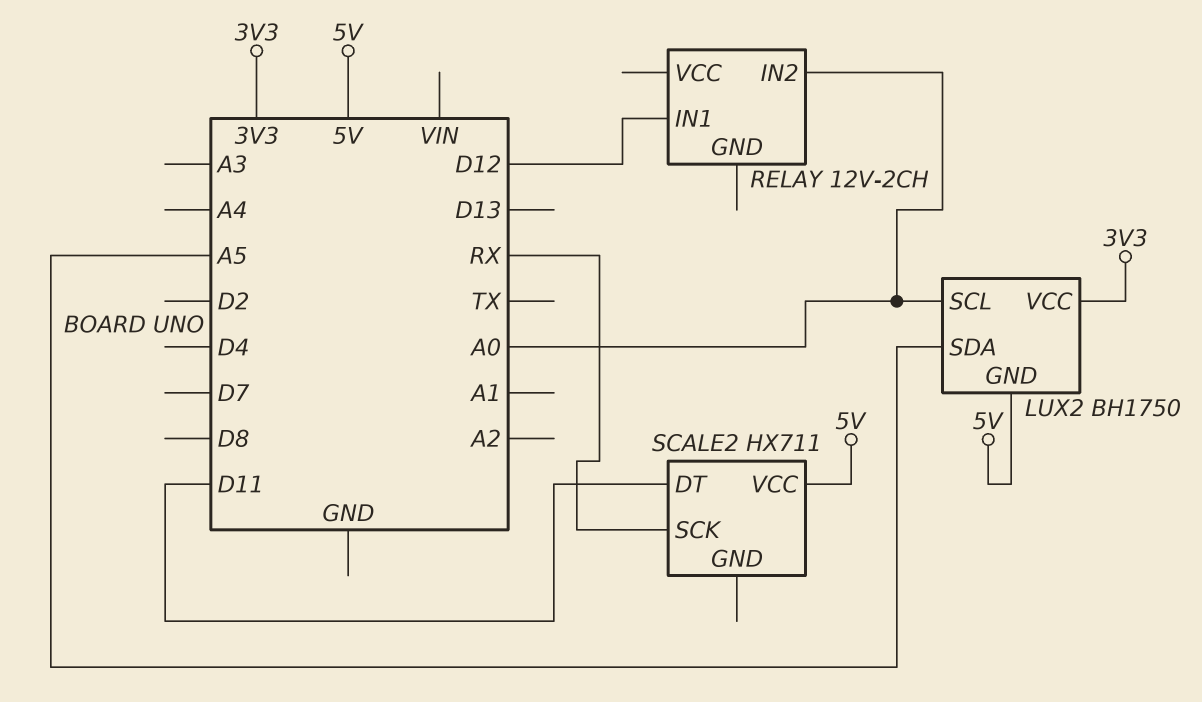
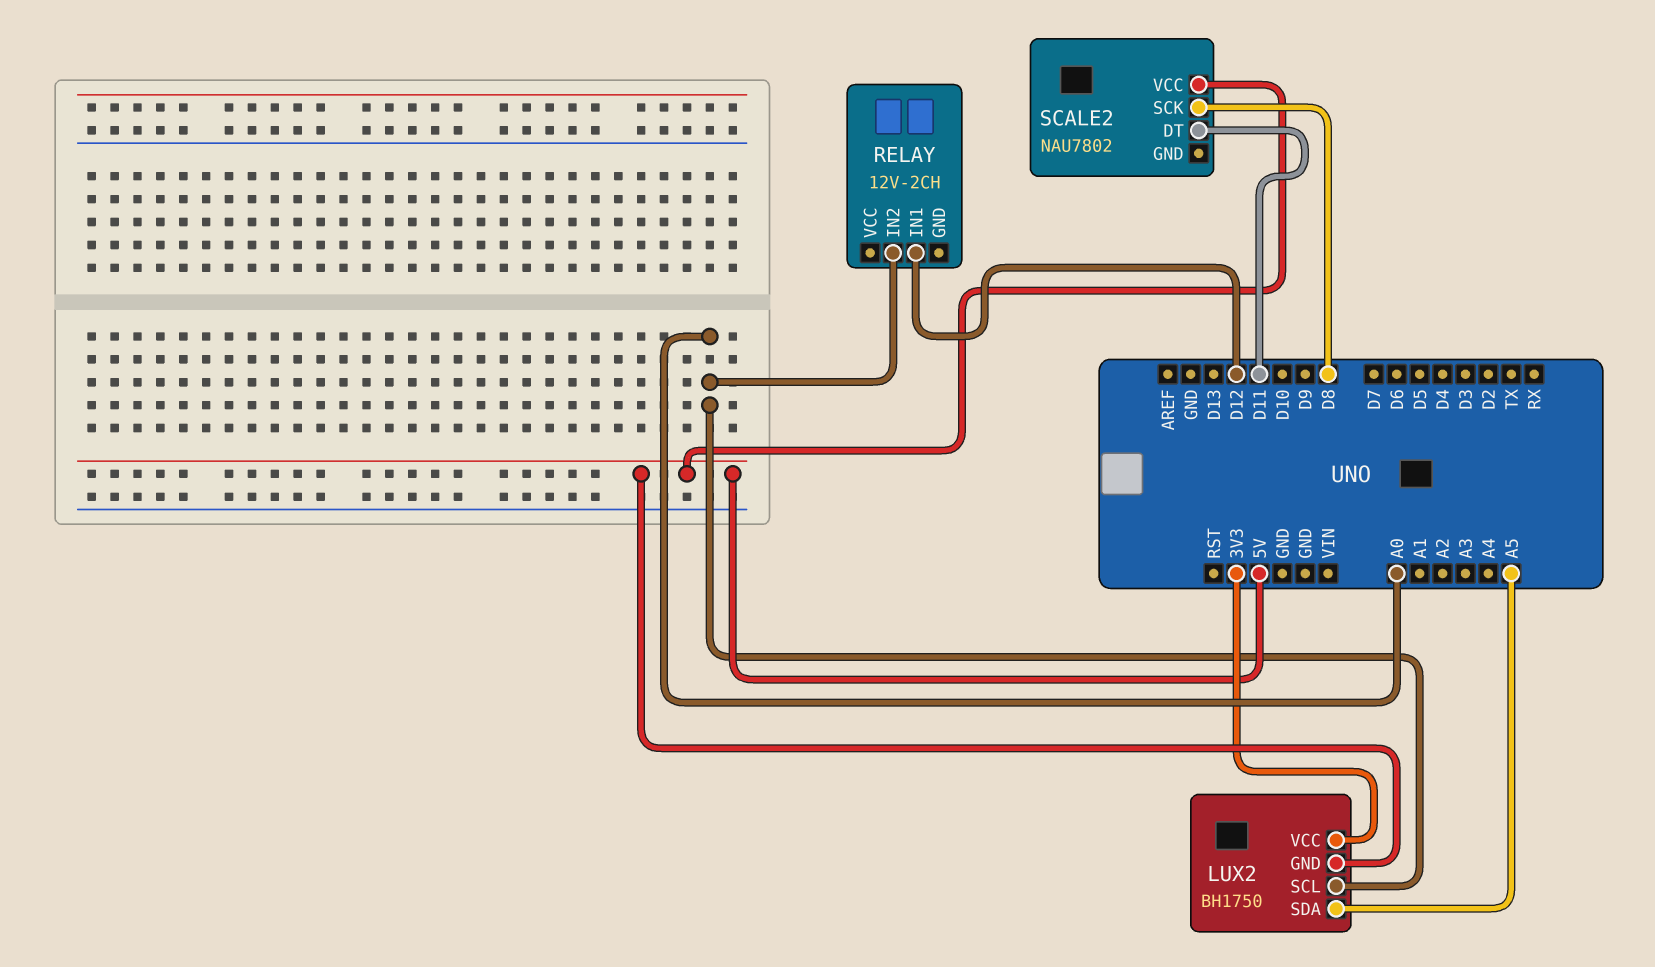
SCALE2: HX711 -> NAU7802
SCALE2 pin SCK: RX -> D8

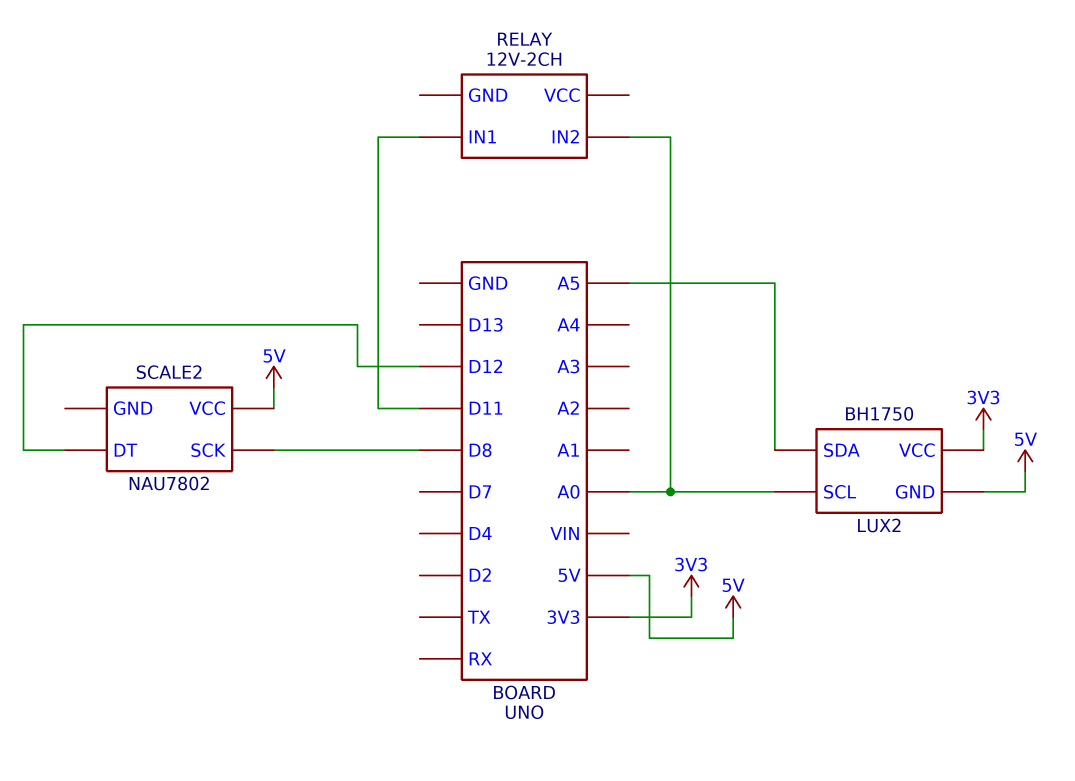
RELAY pin IN1: D12 -> D11
SCALE2 pin DT: D11 -> D12

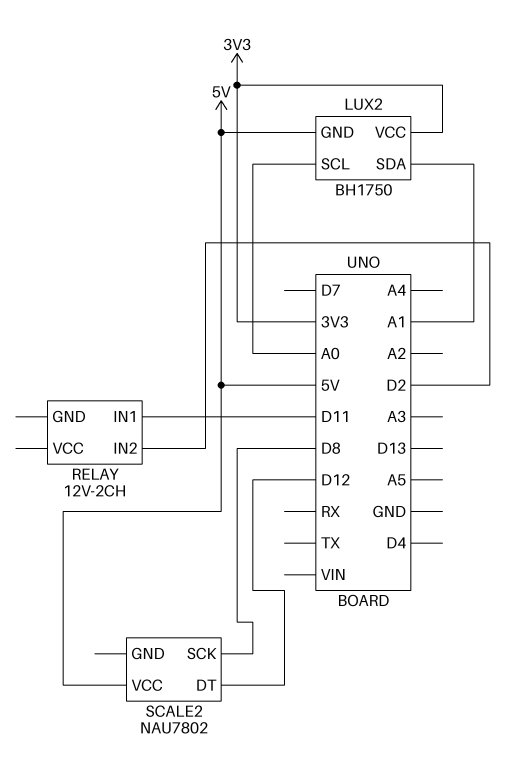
LUX2 pin SDA: A5 -> A1
RELAY pin IN2: A0 -> D2

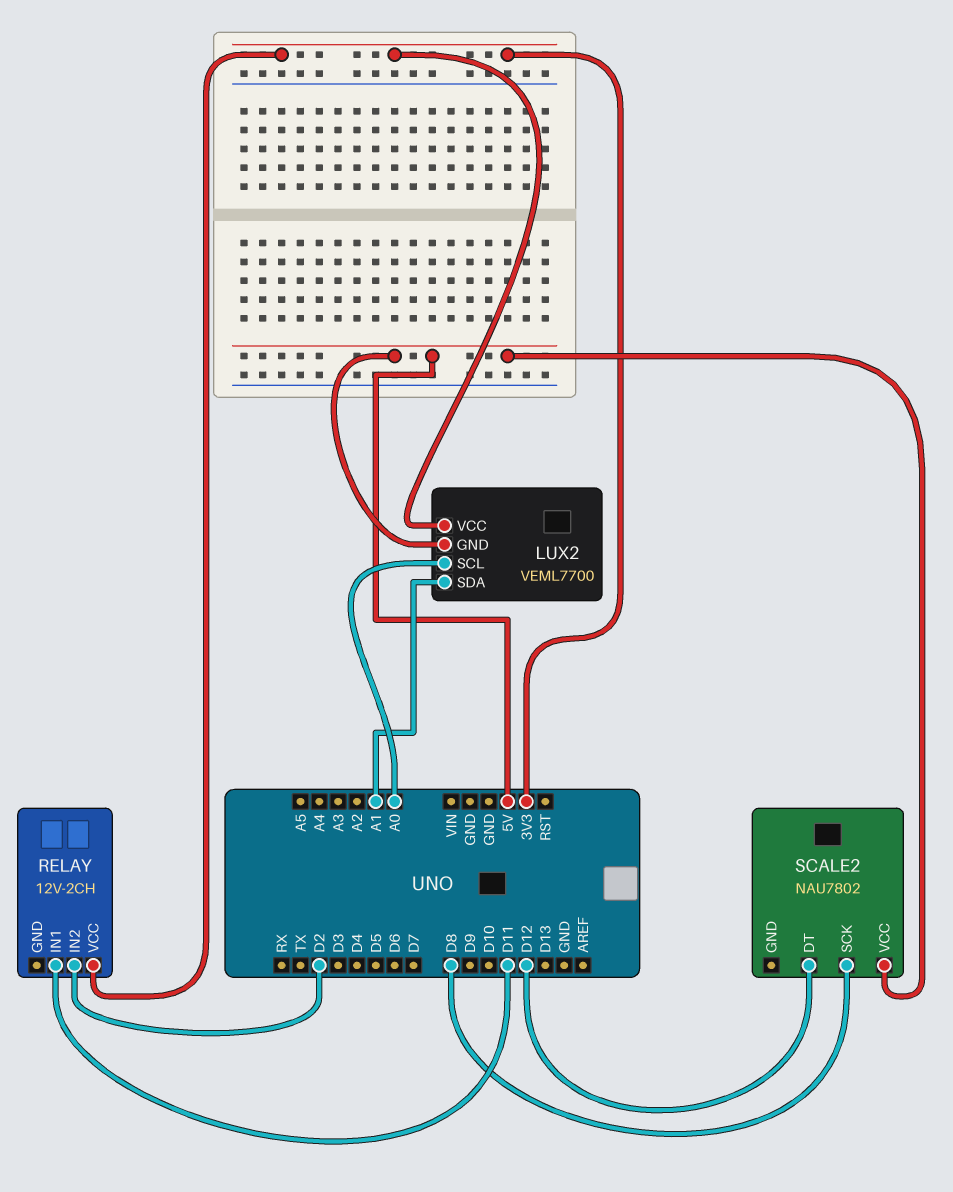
LUX2: BH1750 -> VEML7700
RELAY pin VCC: none -> 3V3

